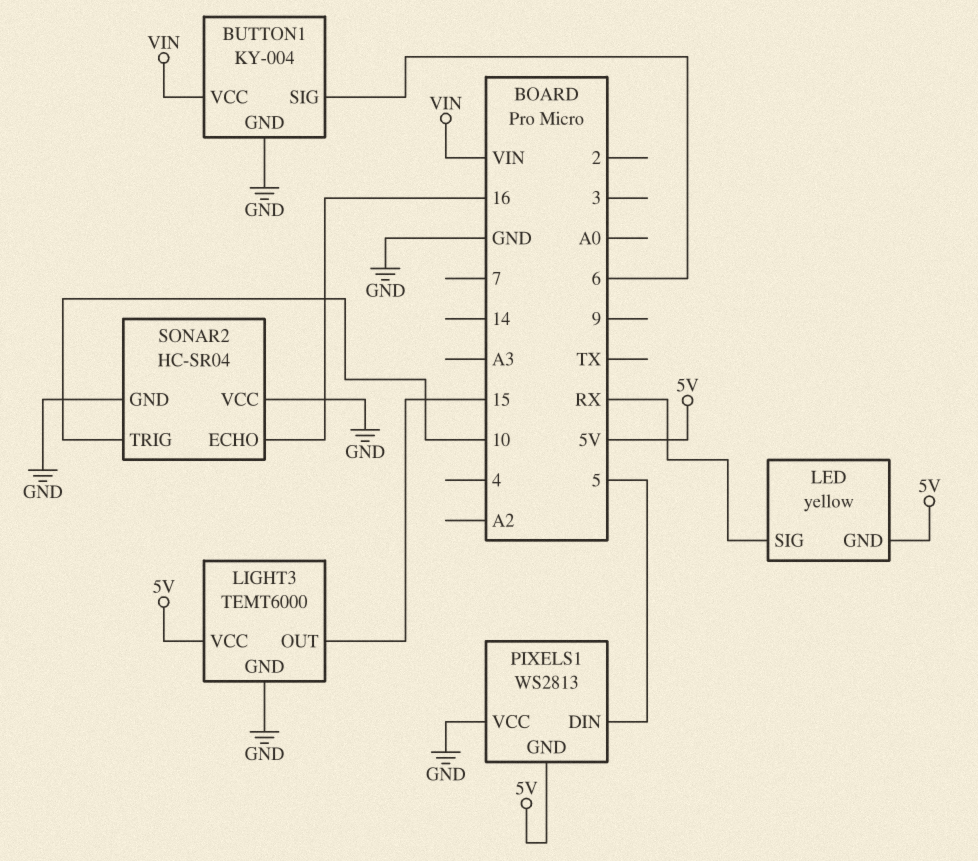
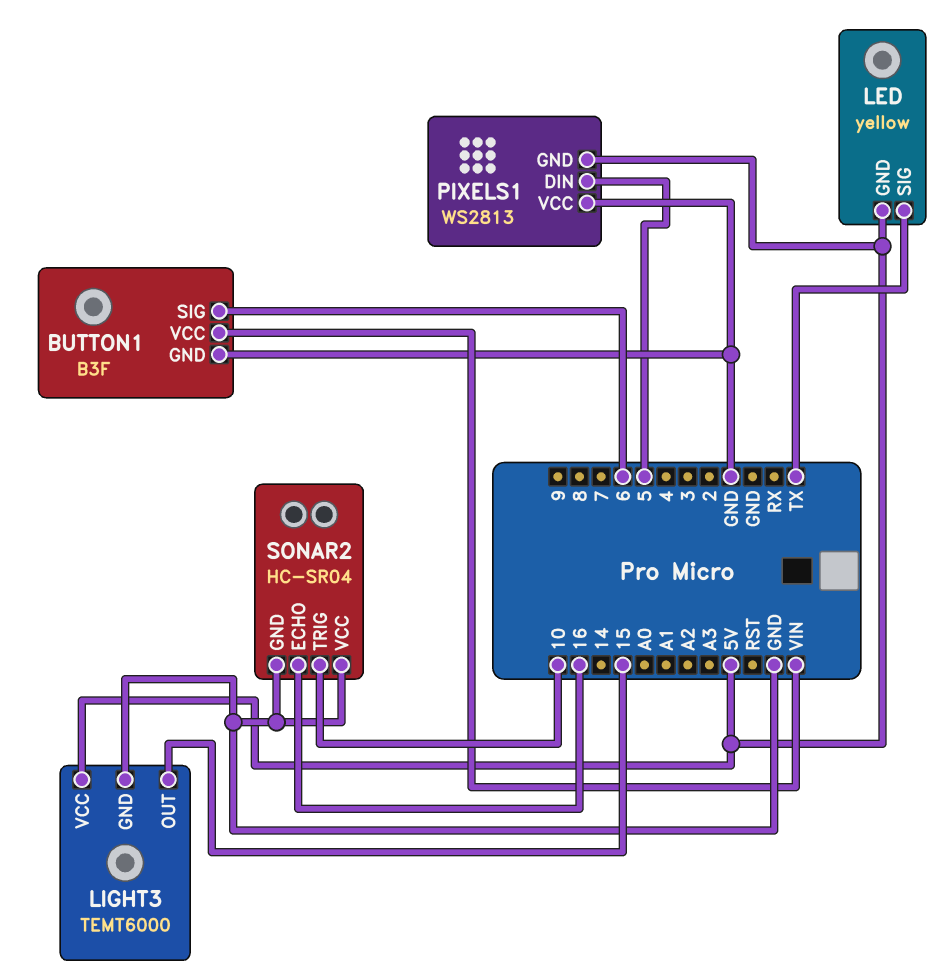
BUTTON1: KY-004 -> B3F
LED pin SIG: RX -> TX

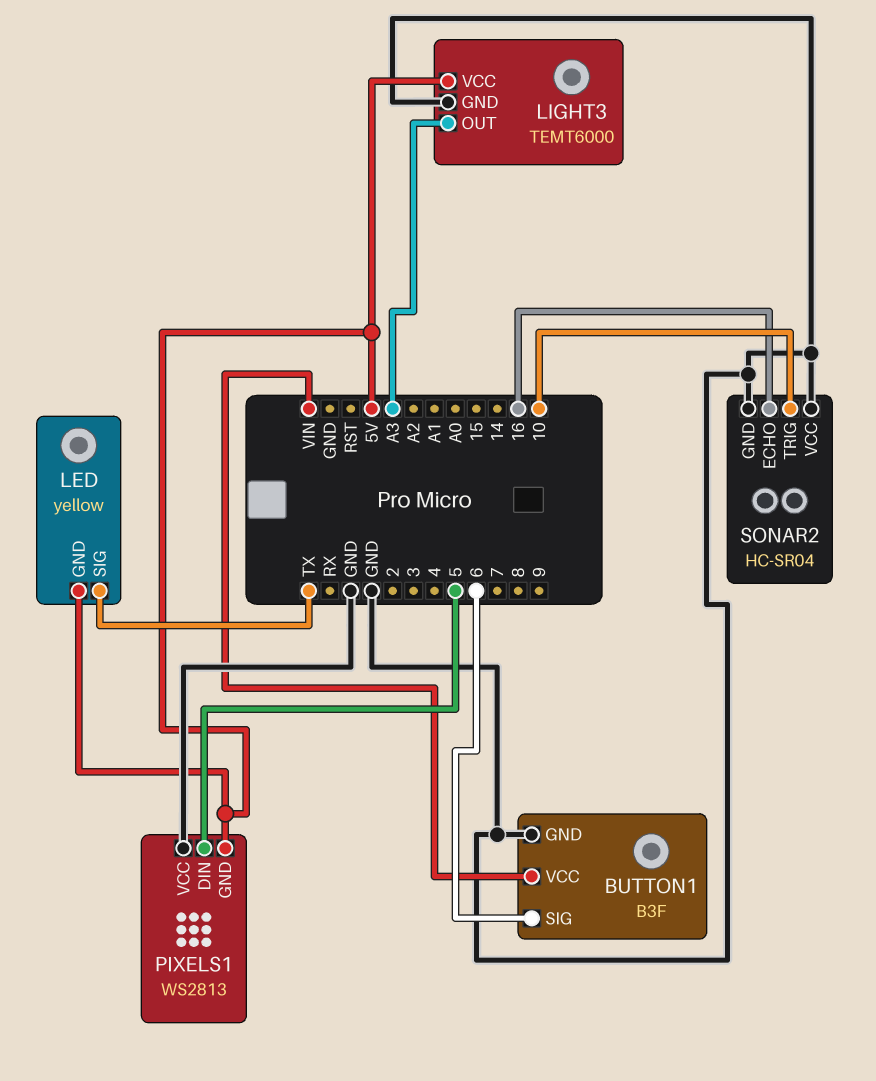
LIGHT3 pin OUT: 15 -> A3

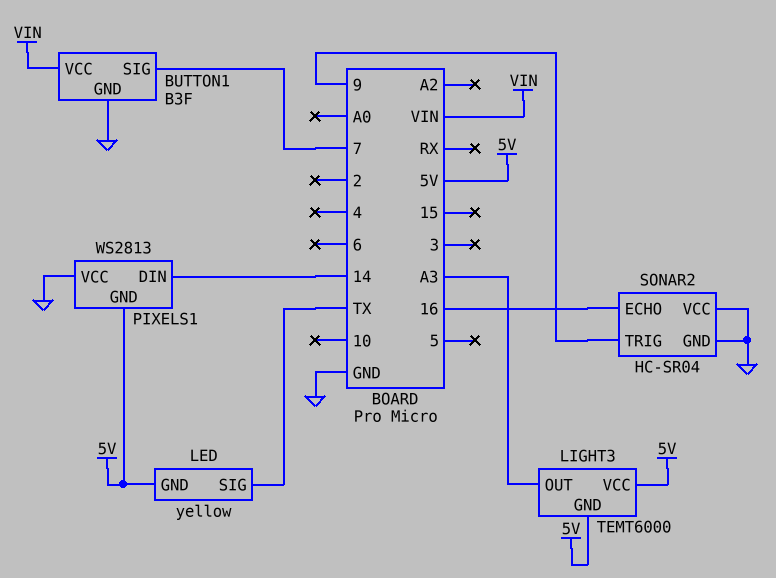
BUTTON1 pin SIG: 6 -> 7
LIGHT3 pin GND: GND -> 5V
PIXELS1 pin DIN: 5 -> 14
SONAR2 pin TRIG: 10 -> 9

